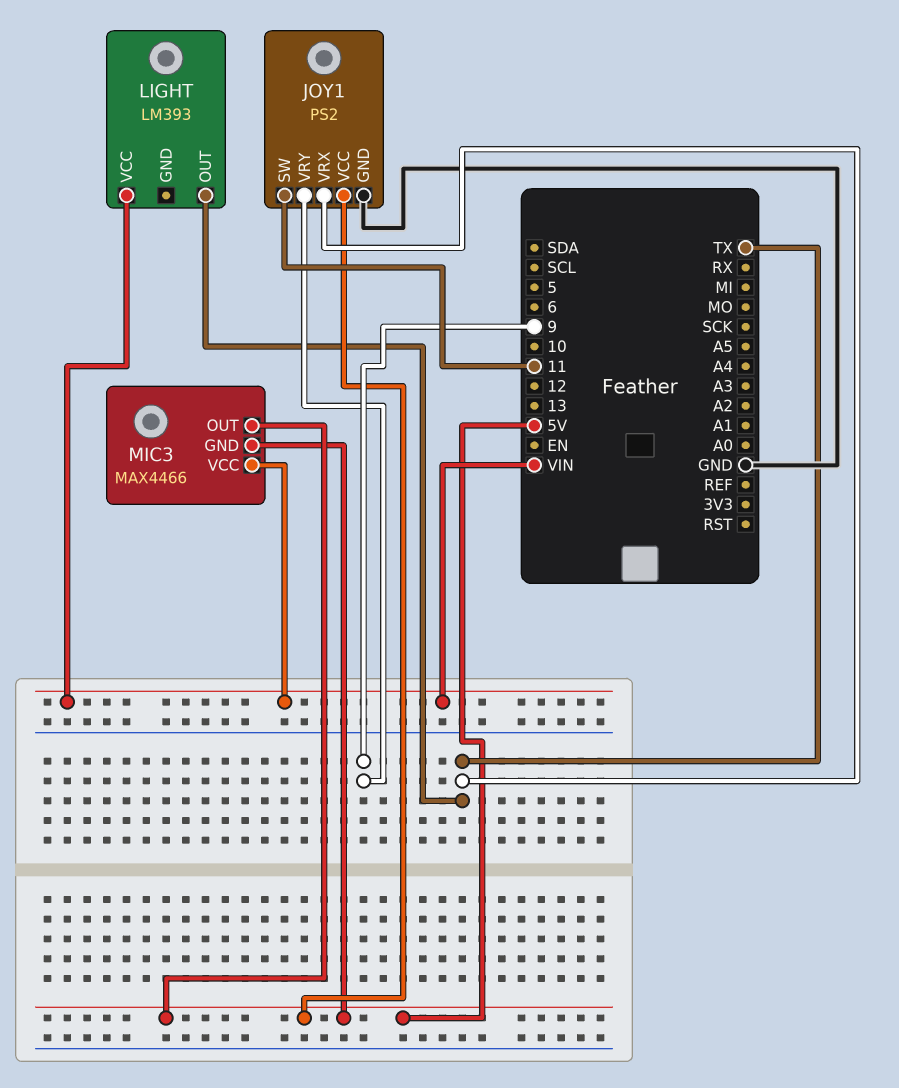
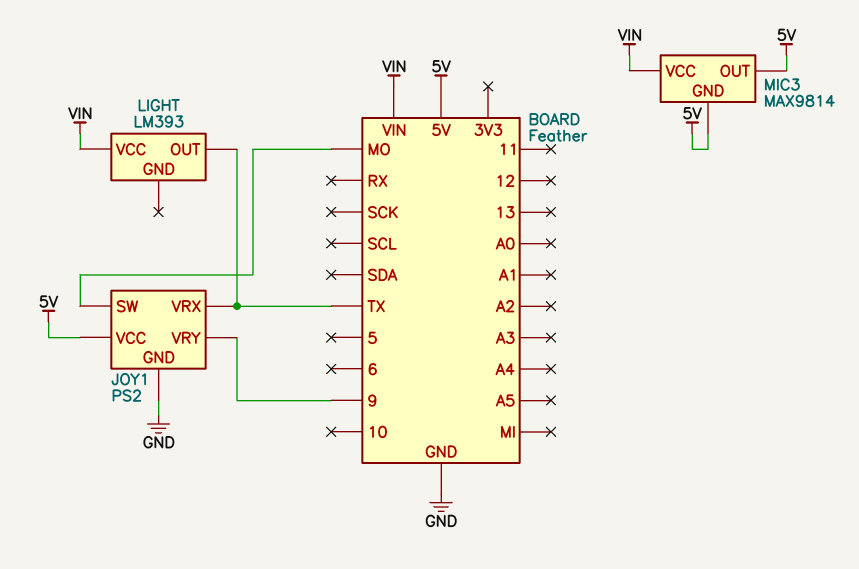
JOY1 pin SW: 11 -> MO
MIC3: MAX4466 -> MAX9814

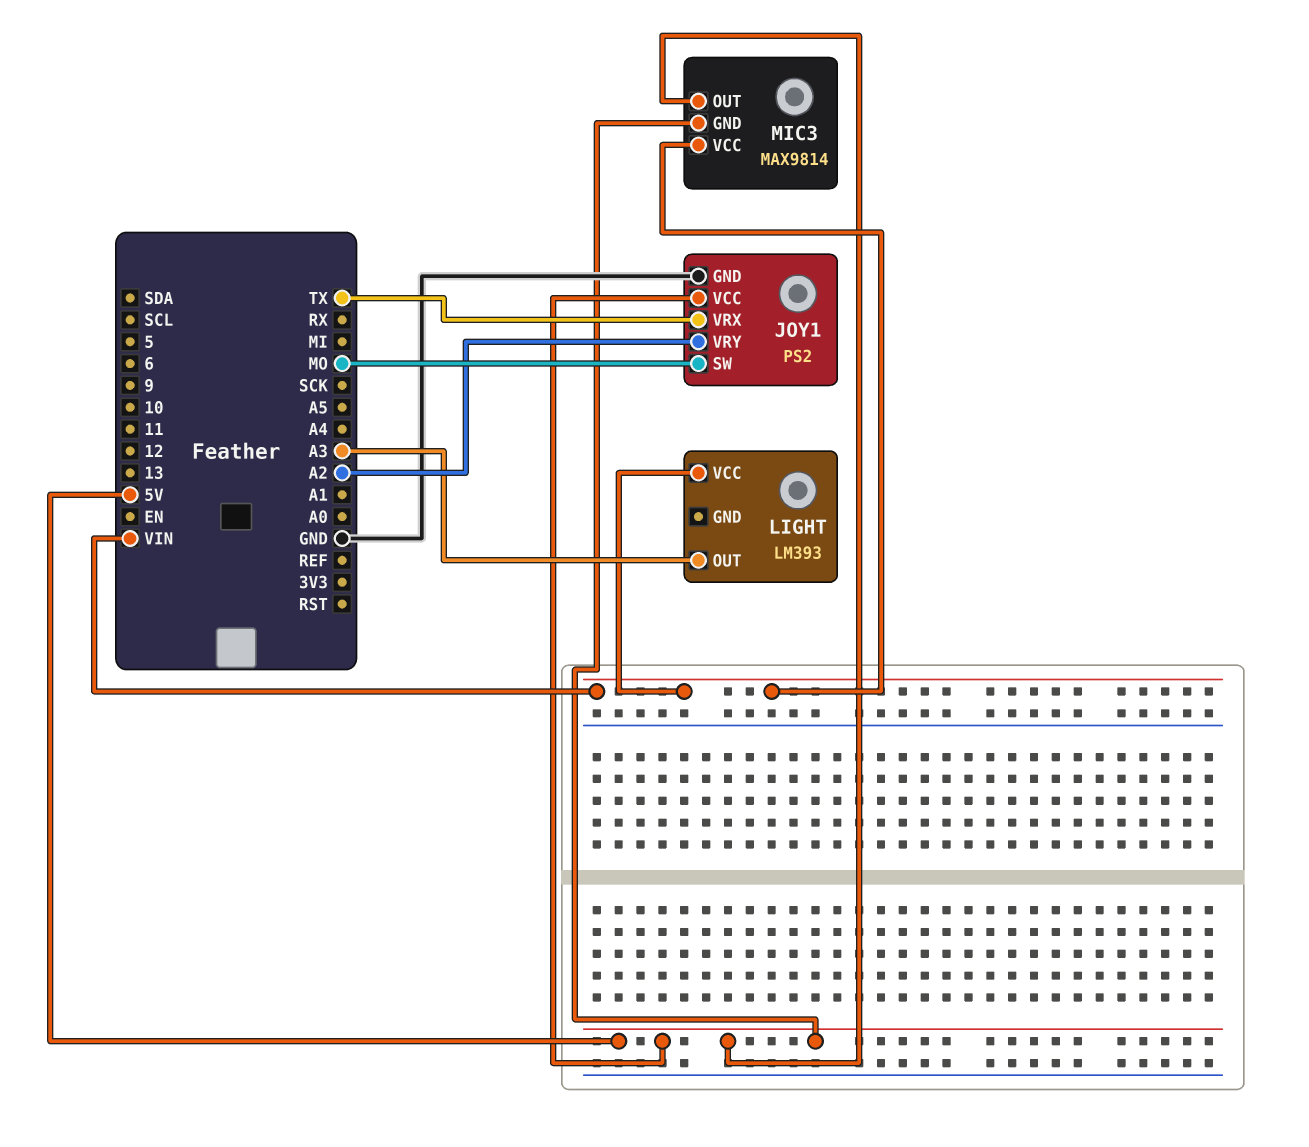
JOY1 pin VRY: 9 -> A2
LIGHT pin OUT: TX -> A3

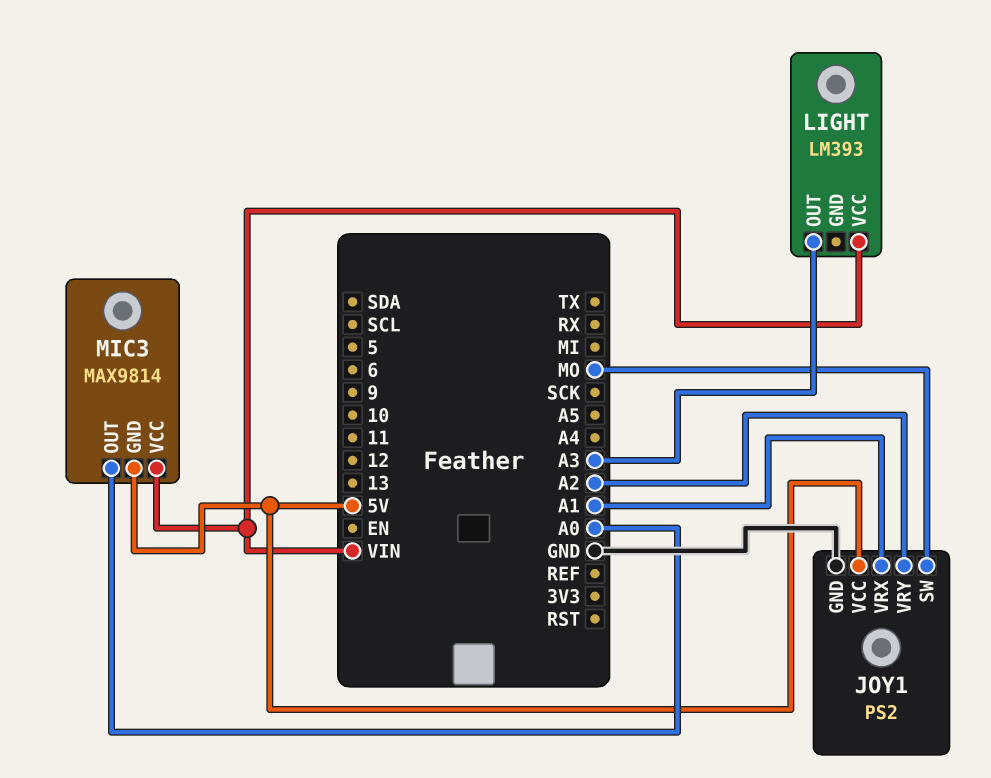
JOY1 pin VRX: TX -> A1
MIC3 pin OUT: 5V -> A0

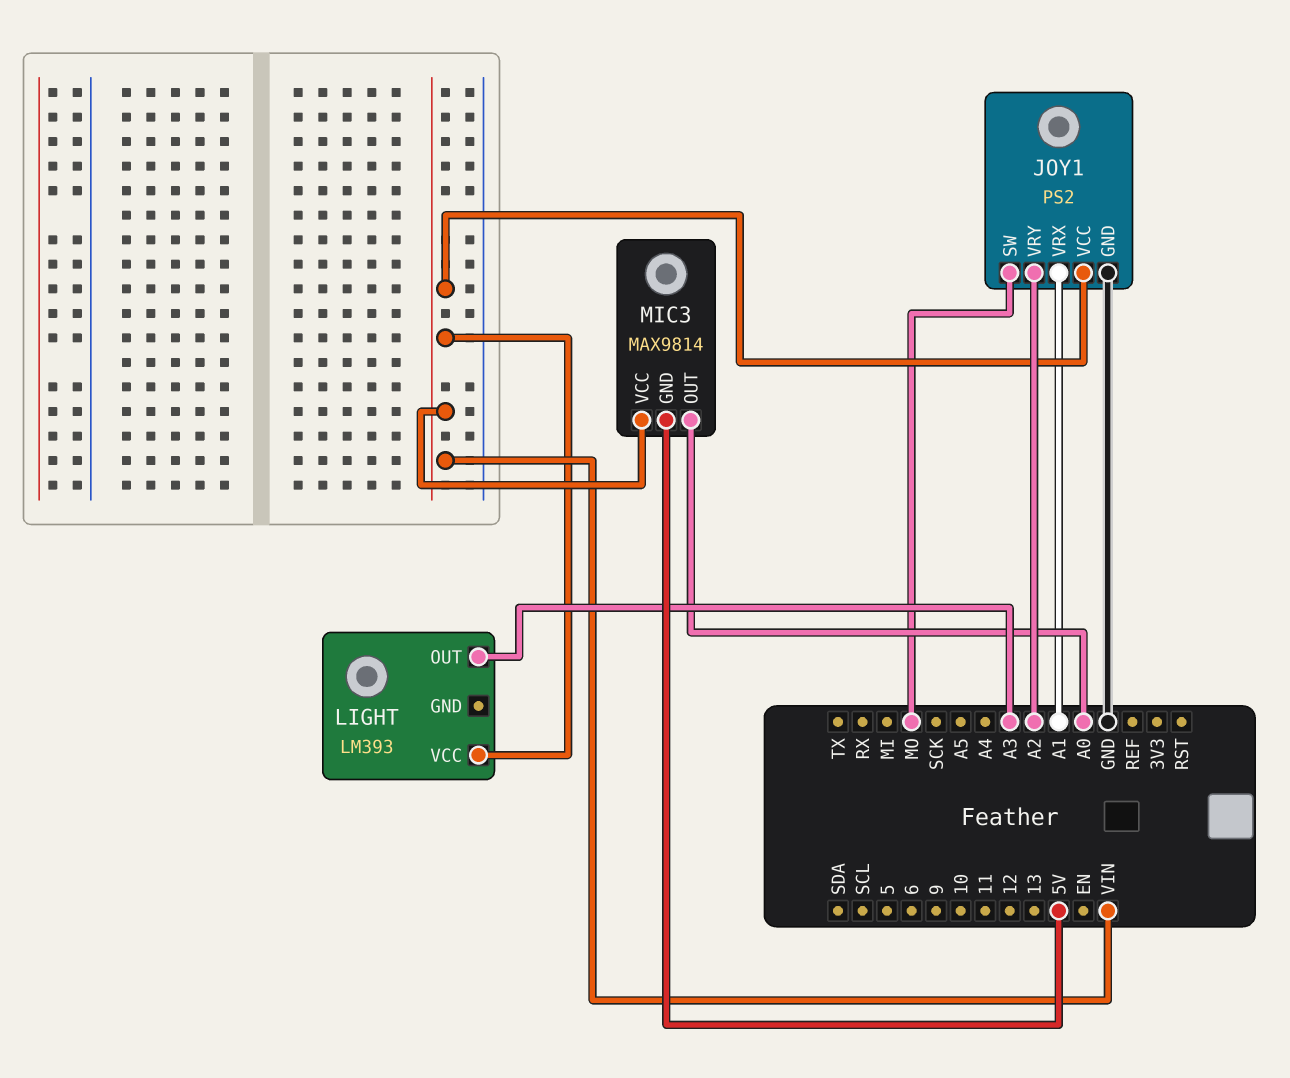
JOY1 pin VCC: 5V -> VIN

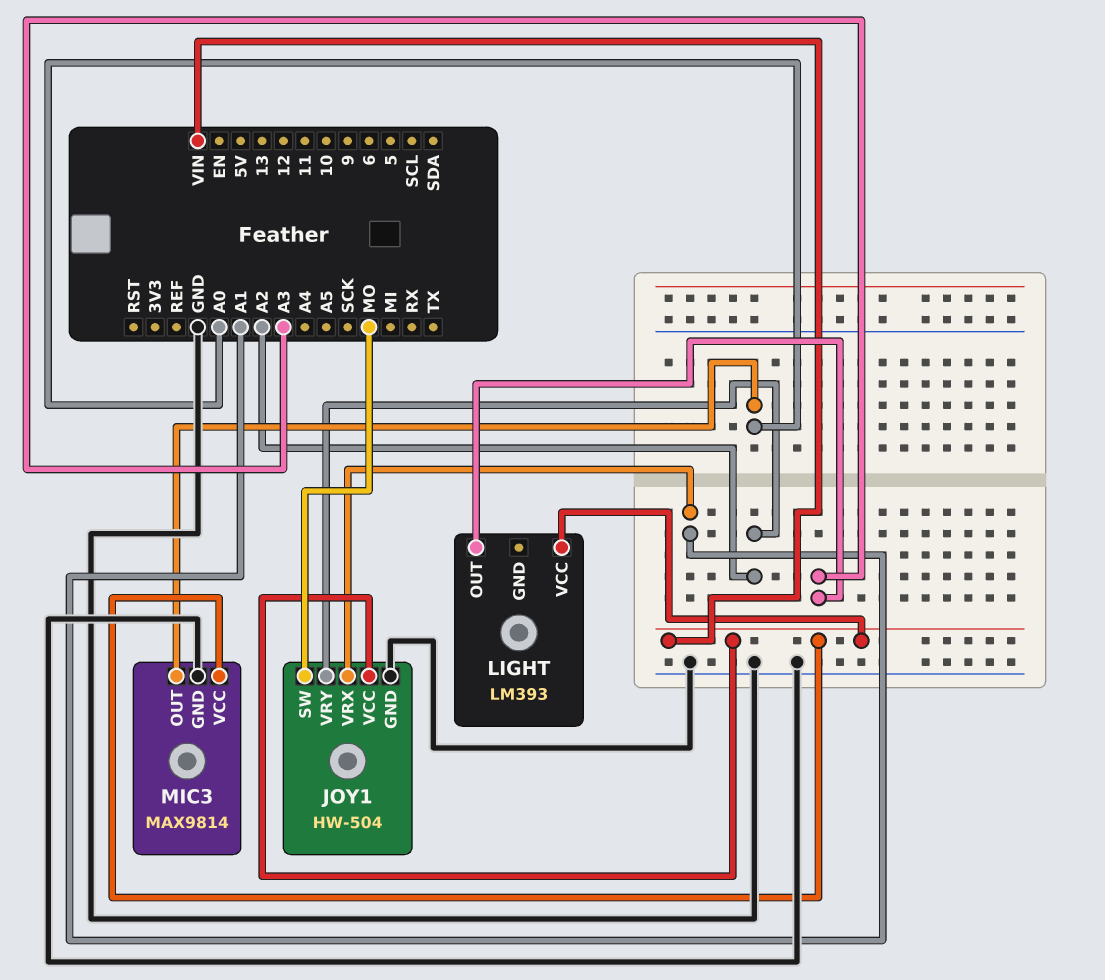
JOY1: PS2 -> HW-504
MIC3 pin GND: 5V -> GND

